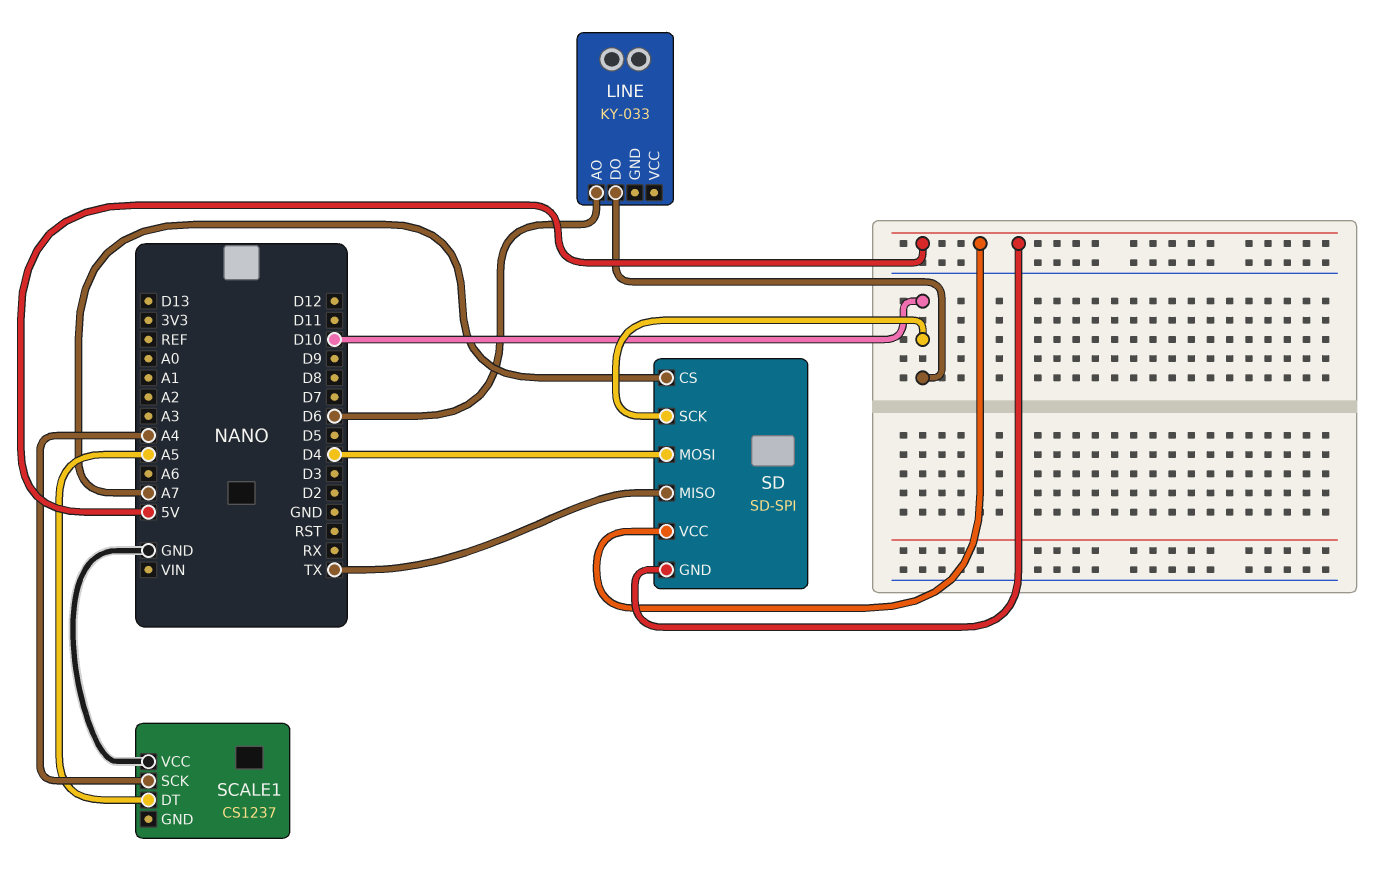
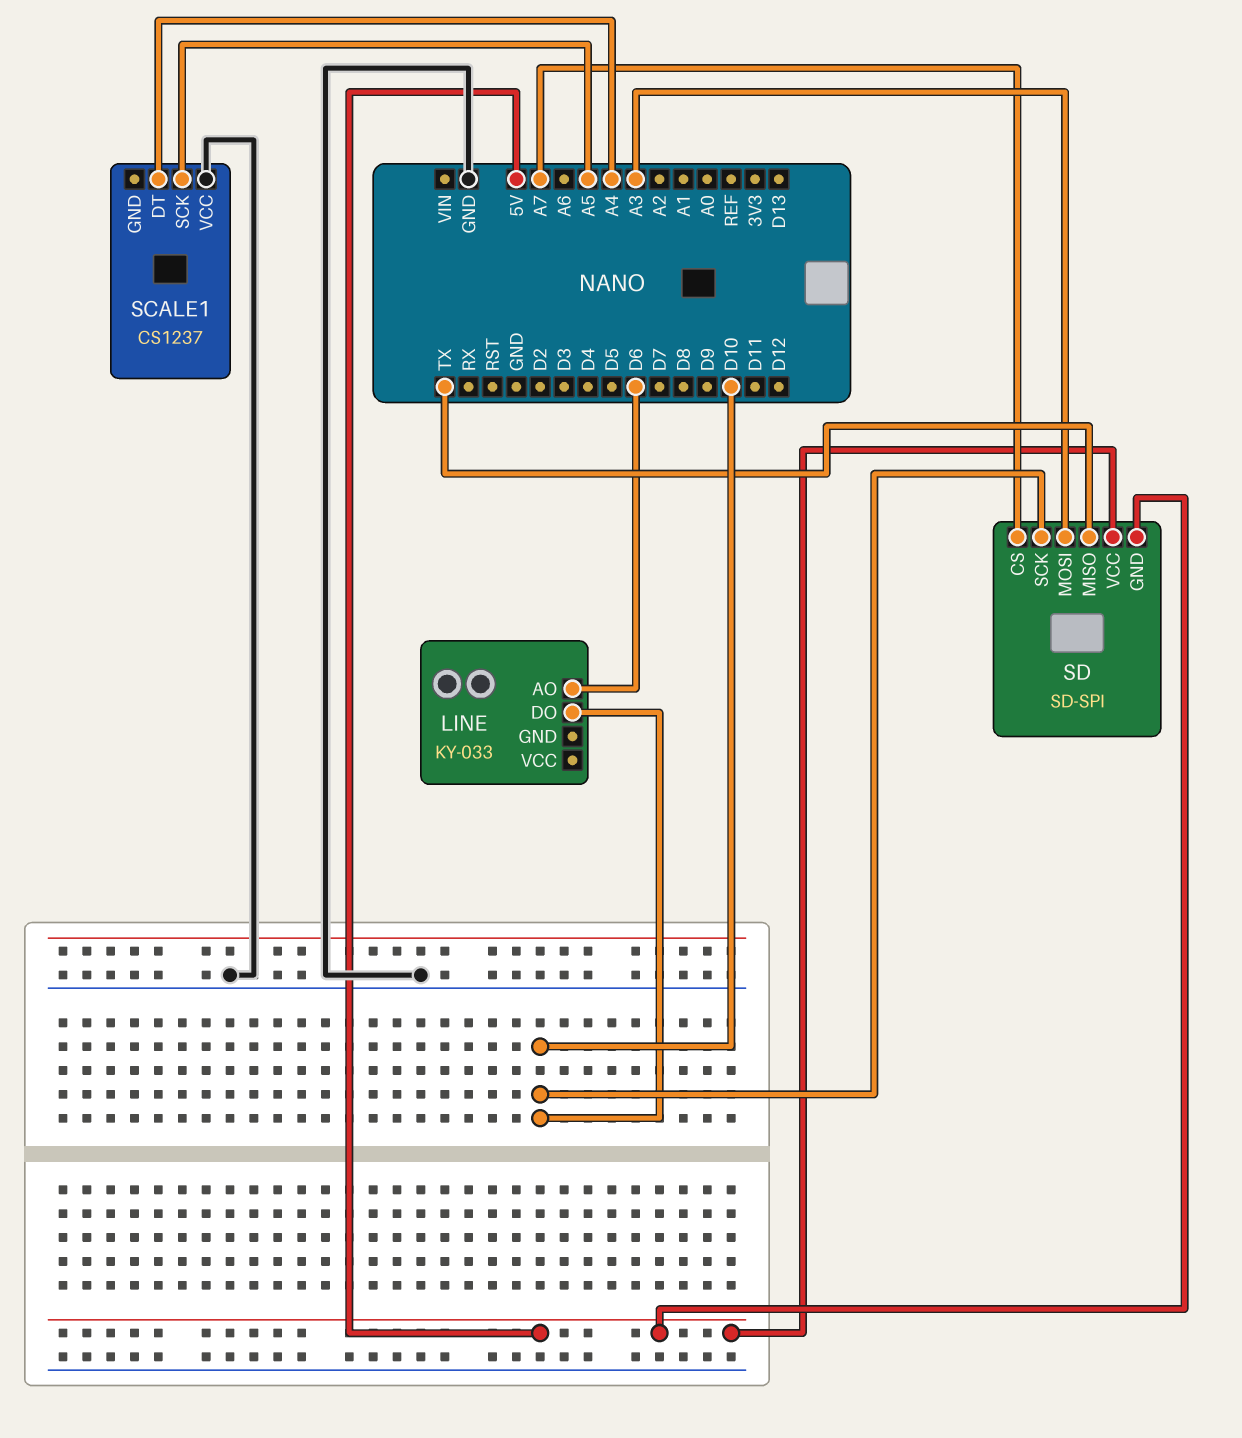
SCALE1 pin DT: A5 -> A4
SCALE1 pin SCK: A4 -> A5
SD pin MOSI: D4 -> A3

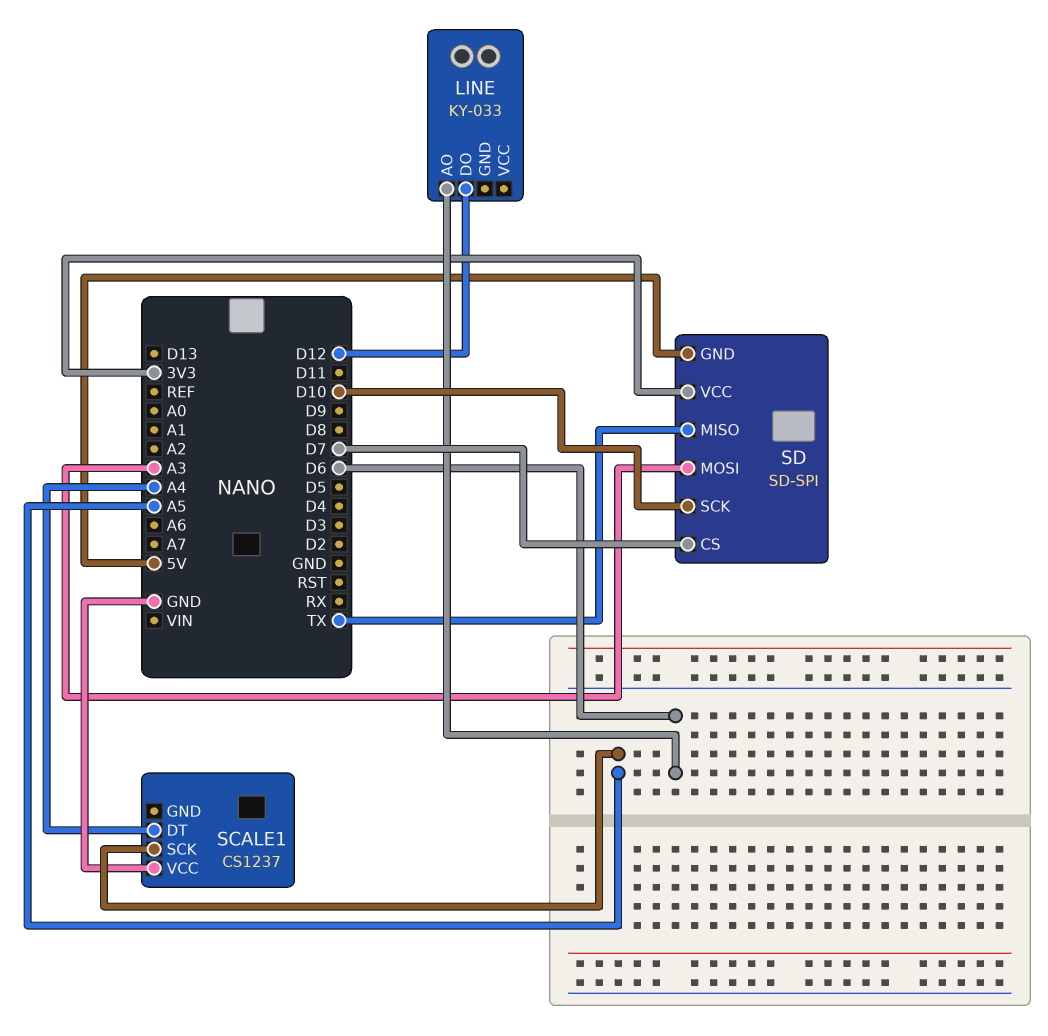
LINE pin DO: D10 -> D12
SD pin CS: A7 -> D7
SD pin VCC: 5V -> 3V3

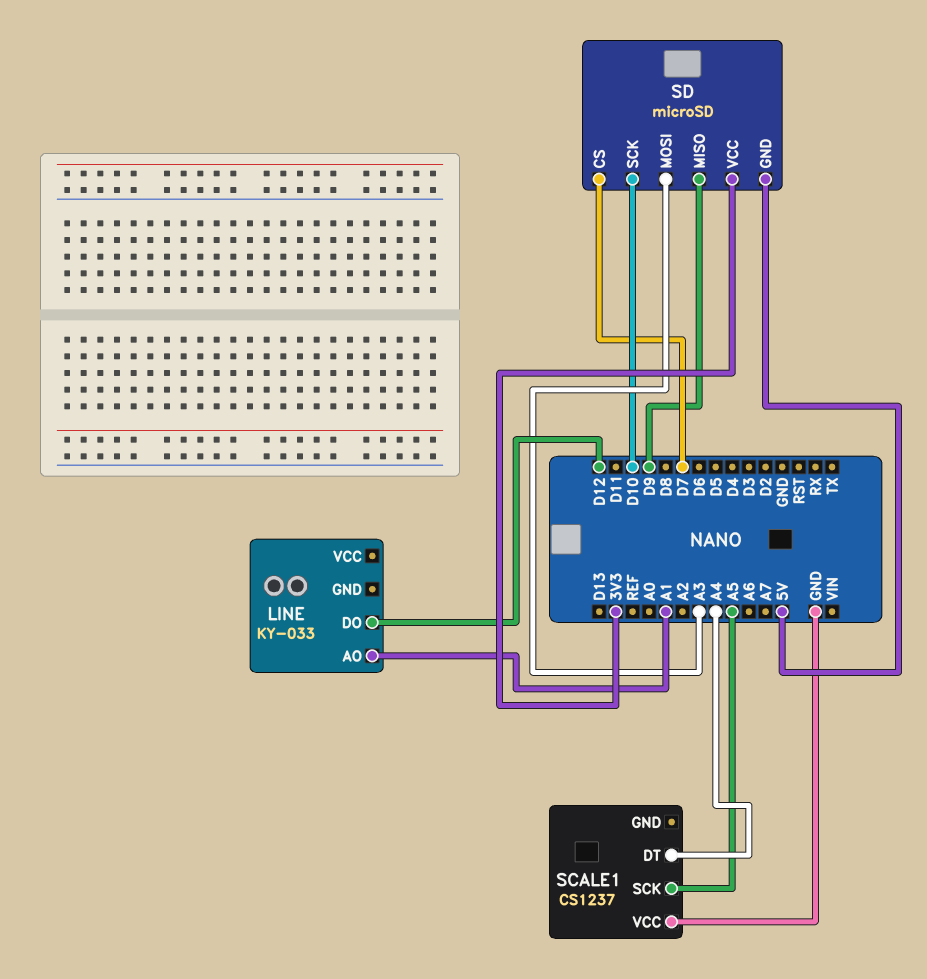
LINE pin AO: D6 -> A1
SD: SD-SPI -> microSD
SD pin MISO: TX -> D9

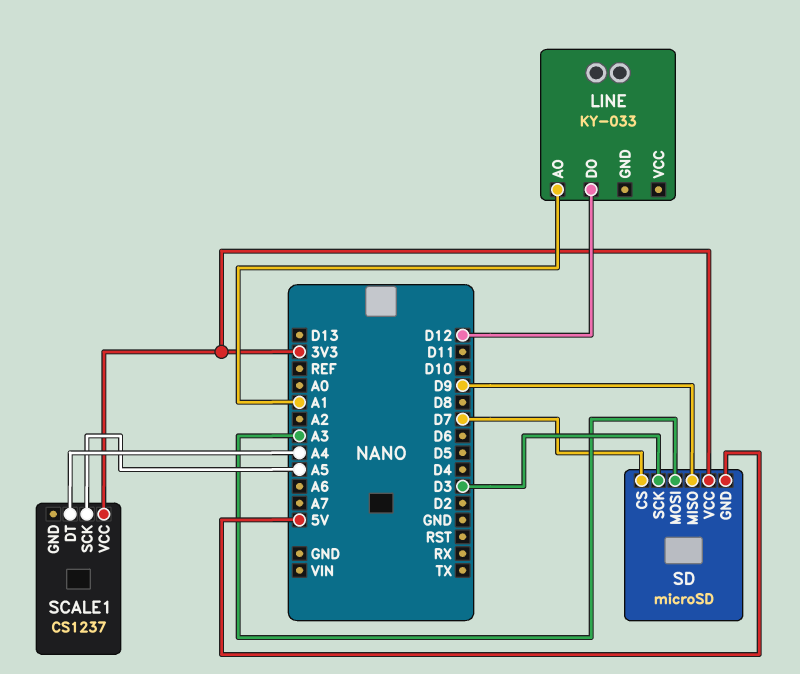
SCALE1 pin VCC: GND -> 3V3
SD pin SCK: D10 -> D3

